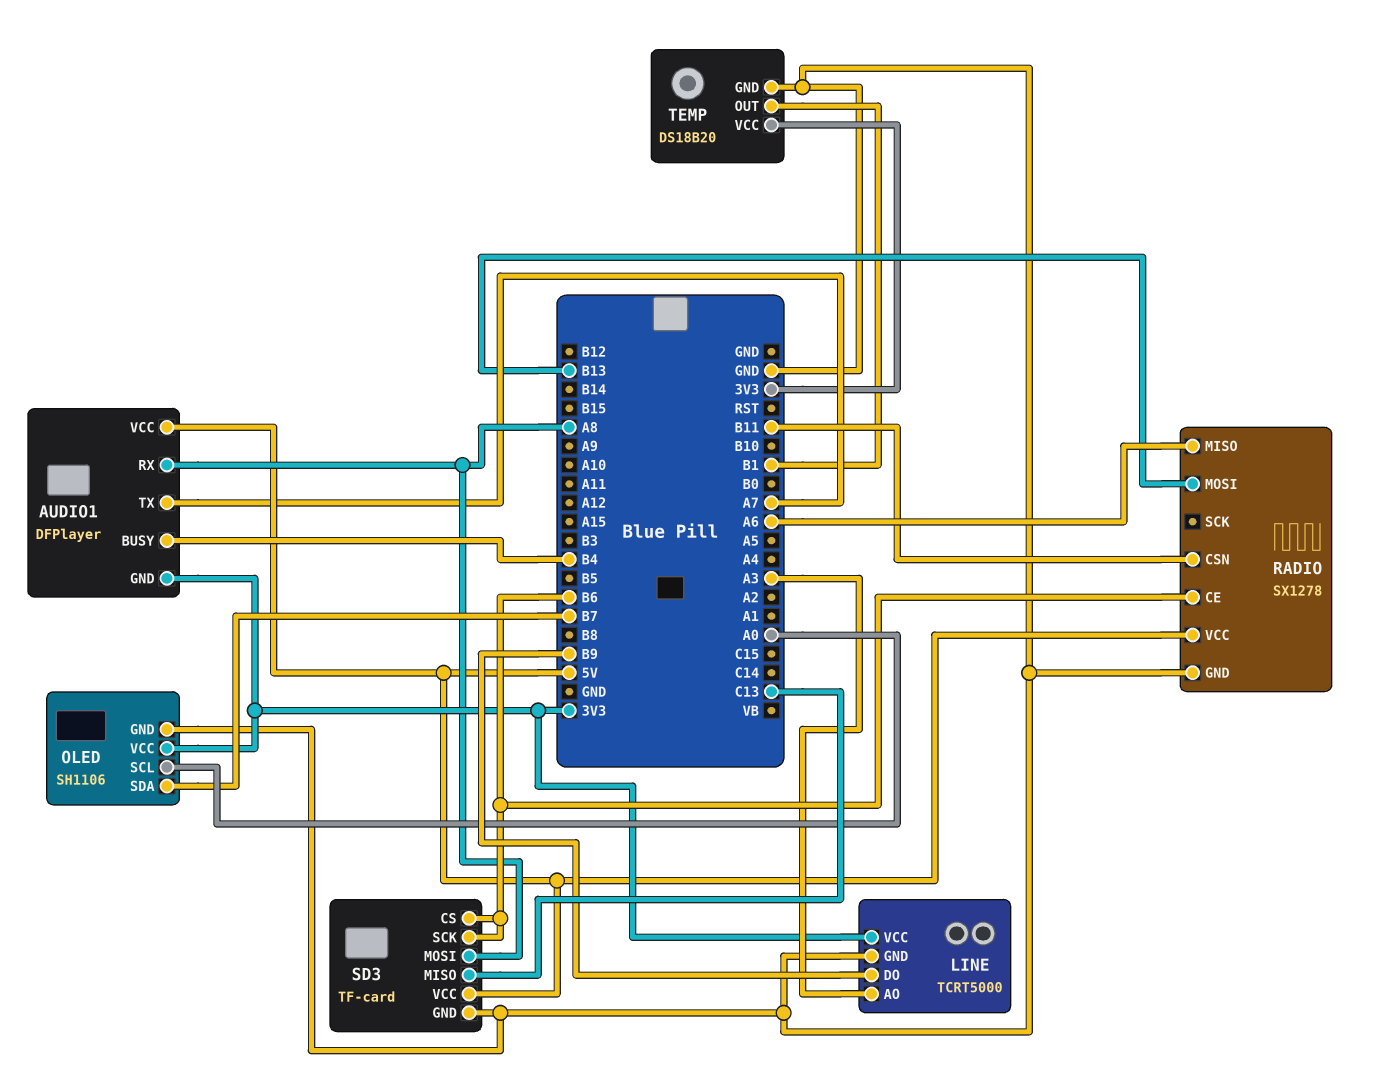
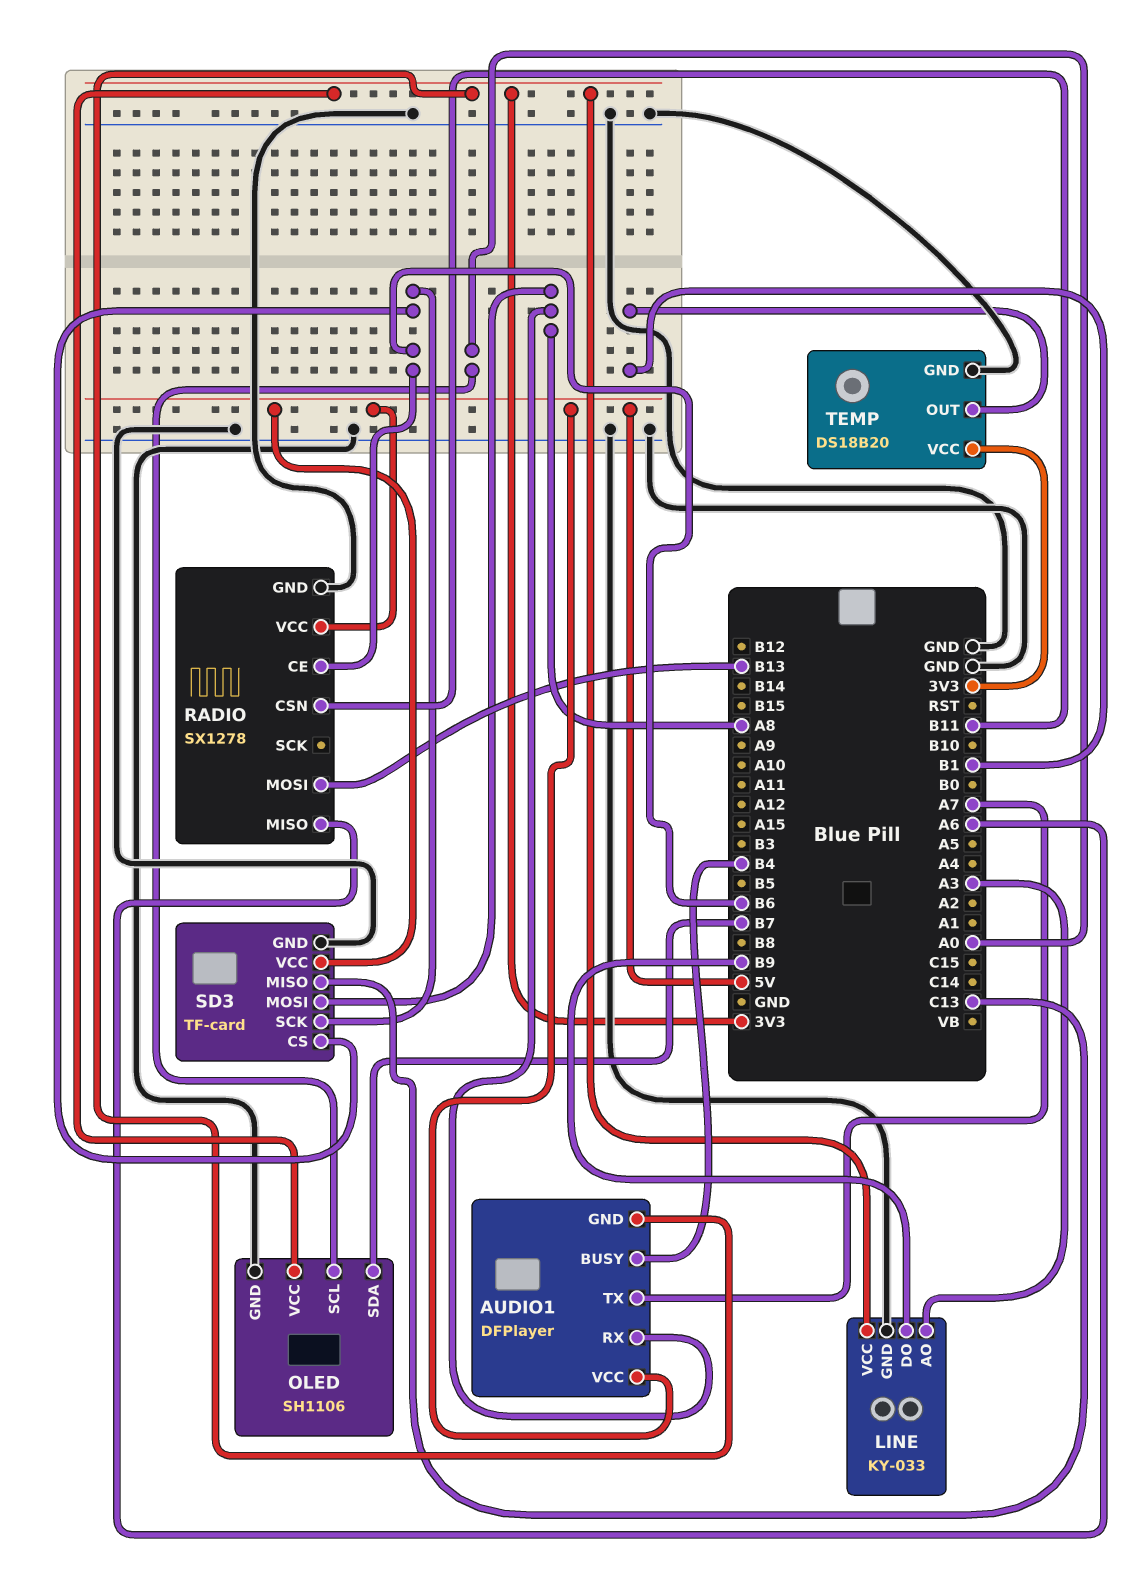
LINE: TCRT5000 -> KY-033

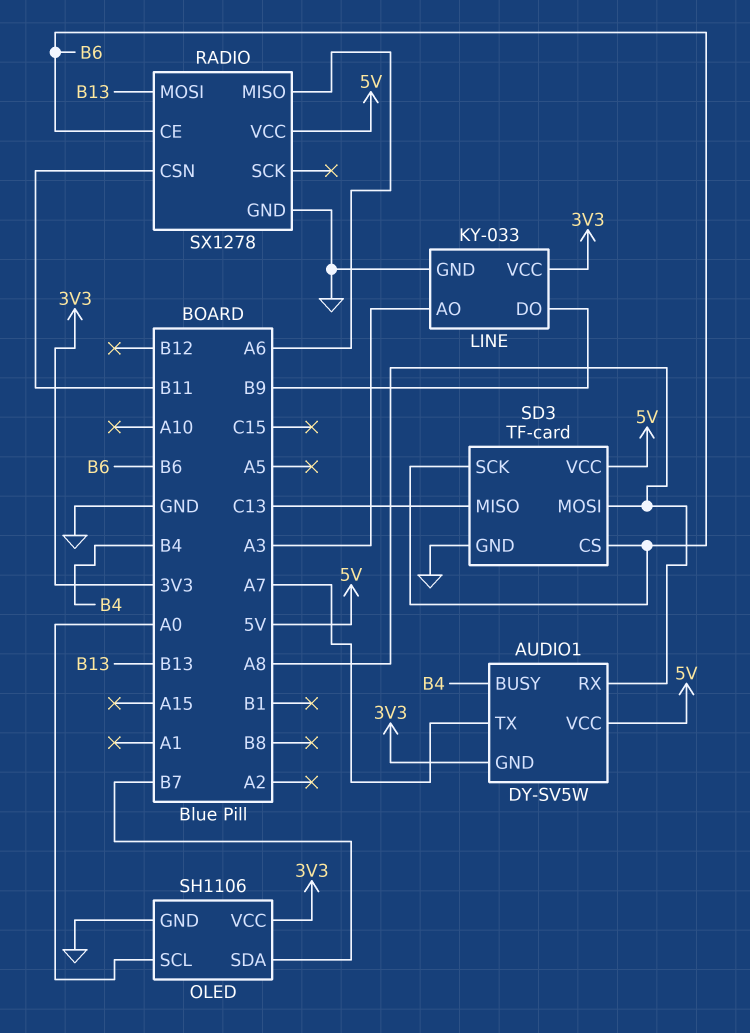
AUDIO1: DFPlayer -> DY-SV5W
TEMP: DS18B20 -> none
TEMP pin GND: GND -> none
TEMP pin OUT: B1 -> none
TEMP pin VCC: 3V3 -> none

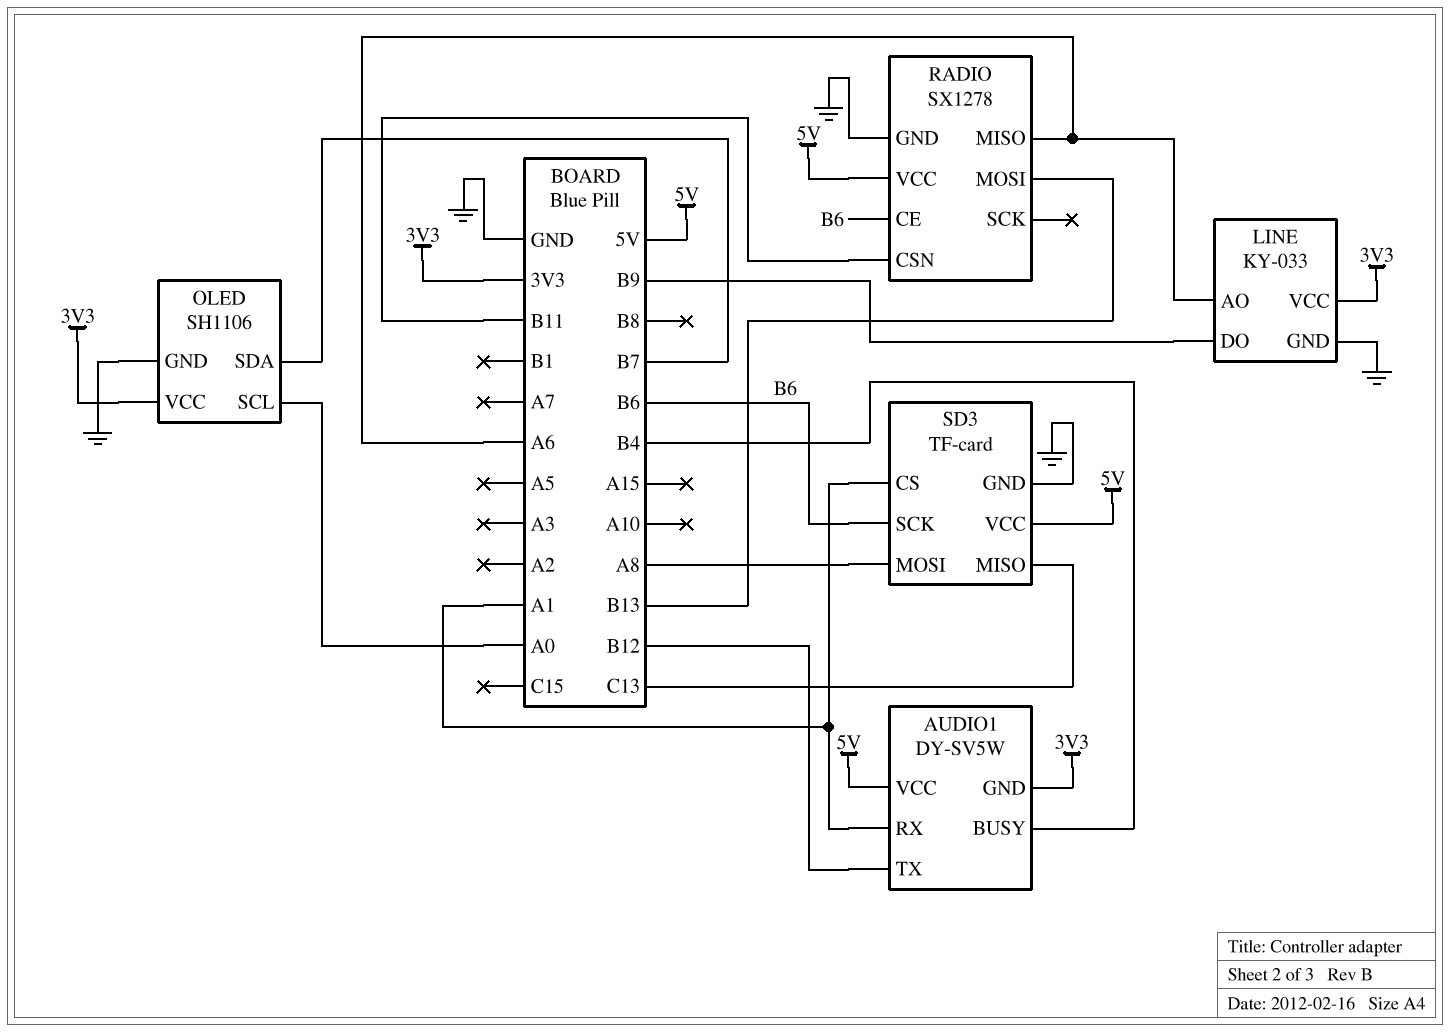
AUDIO1 pin RX: A8 -> A1
AUDIO1 pin TX: A7 -> B12
LINE pin AO: A3 -> A6
SD3 pin CS: B6 -> A1

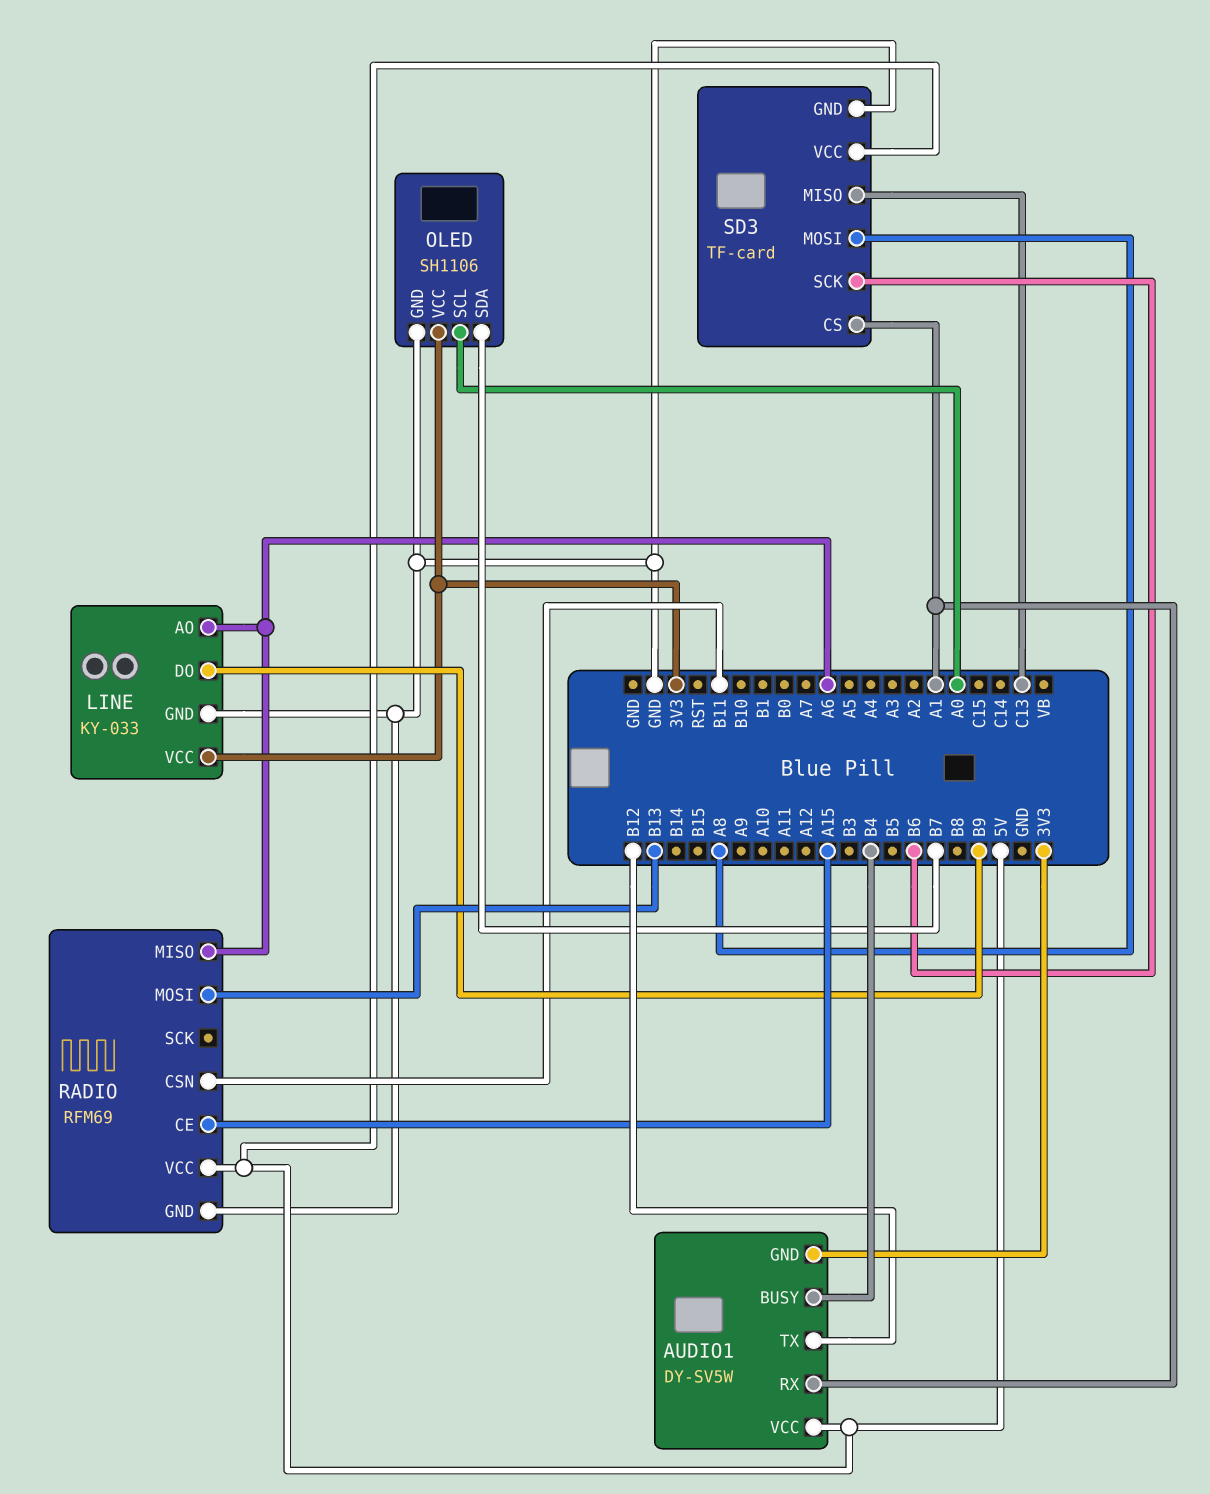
RADIO: SX1278 -> RFM69
RADIO pin CE: B6 -> A15

